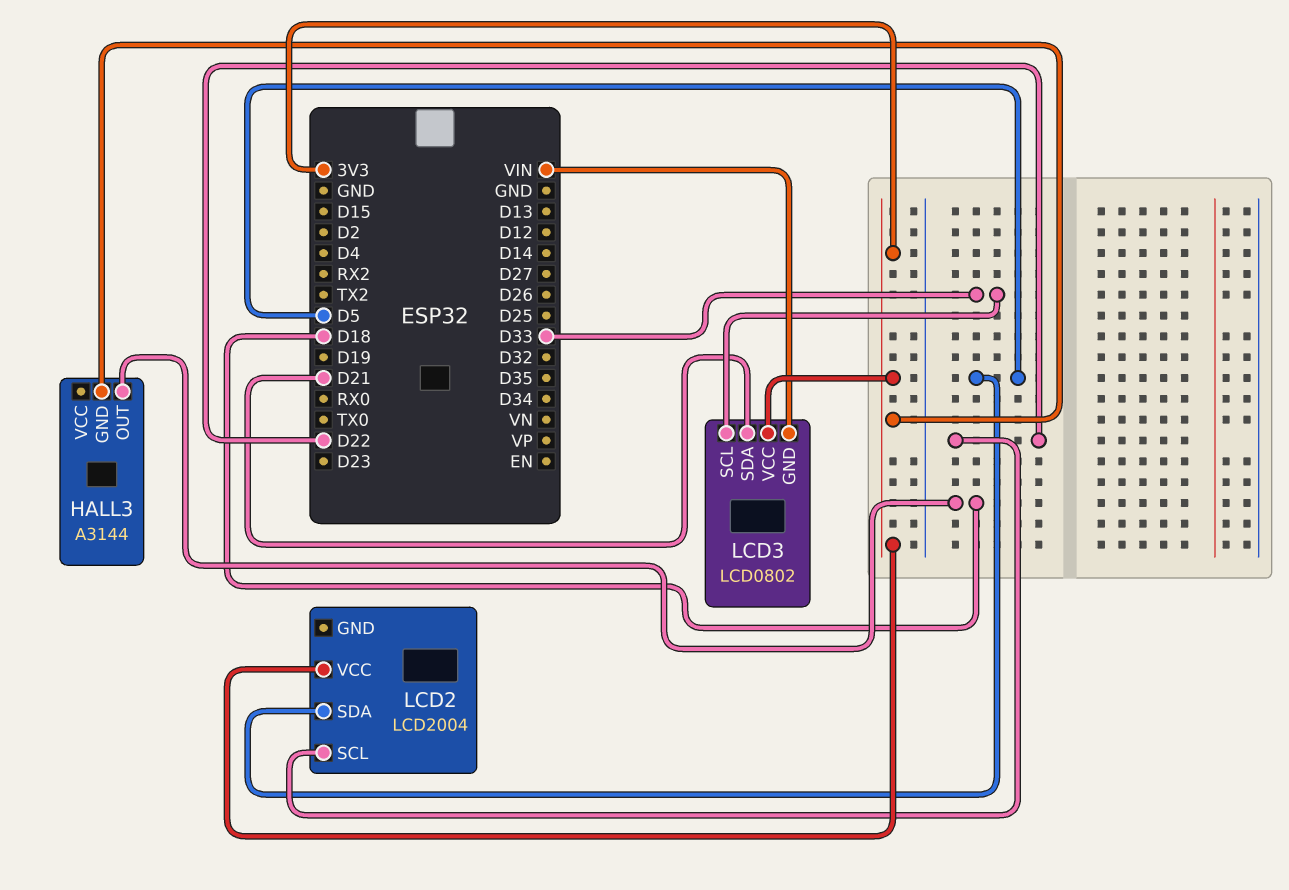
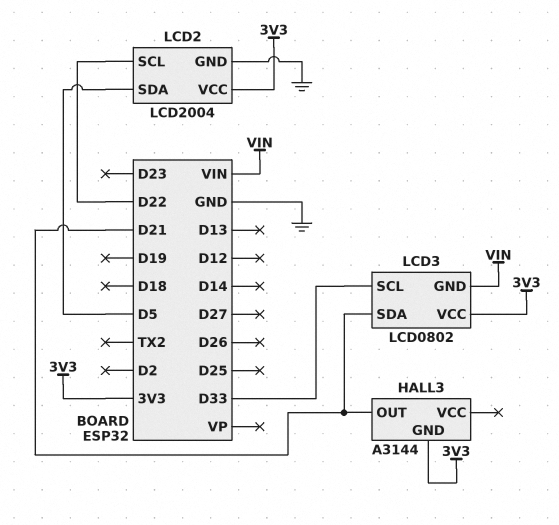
HALL3 pin OUT: D18 -> D21
LCD2 pin GND: none -> GND

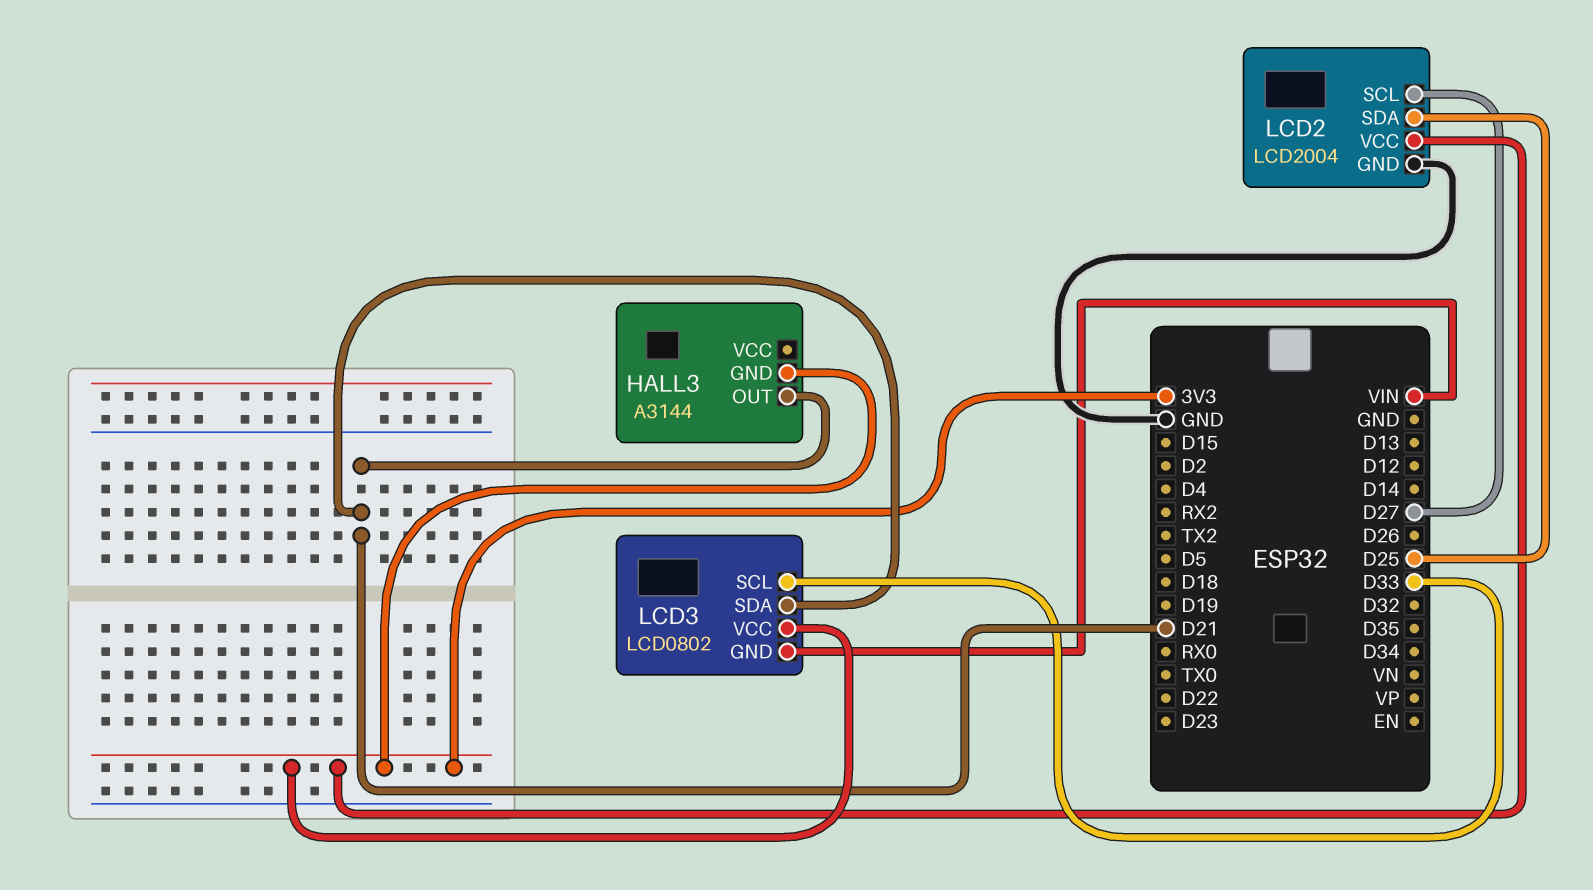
LCD2 pin SCL: D22 -> D27
LCD2 pin SDA: D5 -> D25

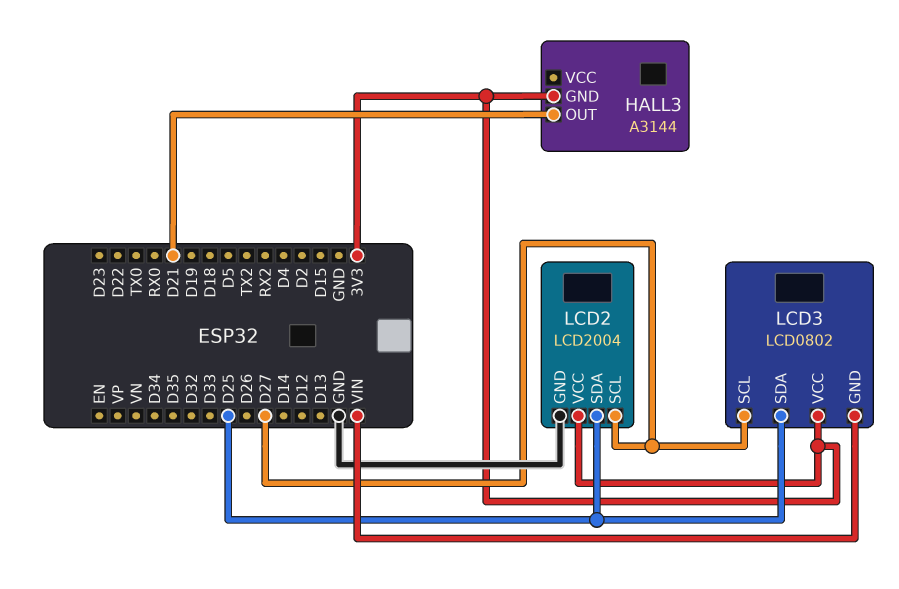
LCD3 pin SCL: D33 -> D27
LCD3 pin SDA: D21 -> D25

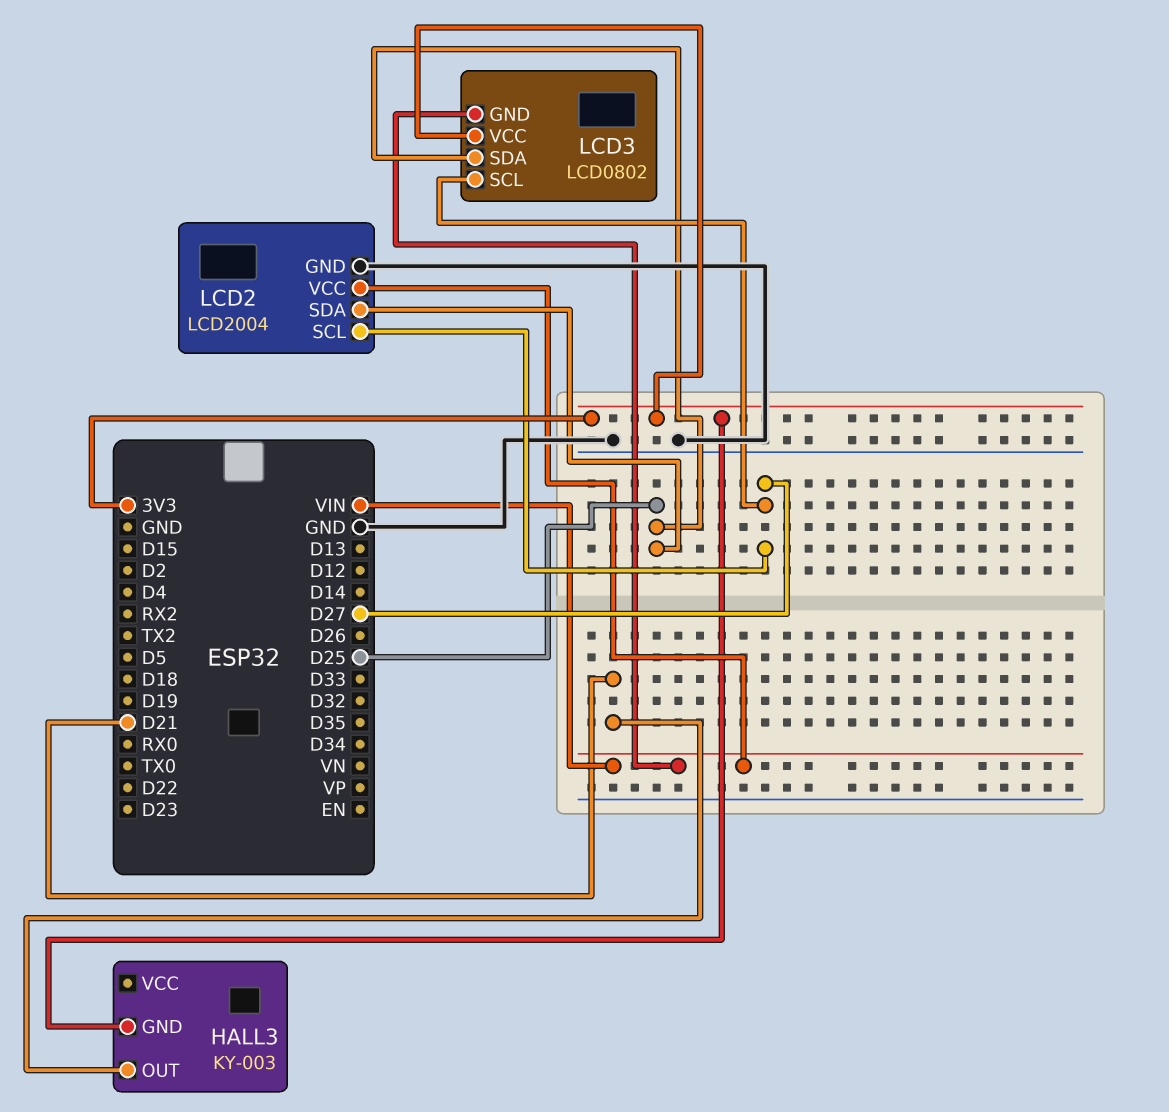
HALL3: A3144 -> KY-003
LCD2 pin VCC: 3V3 -> VIN

